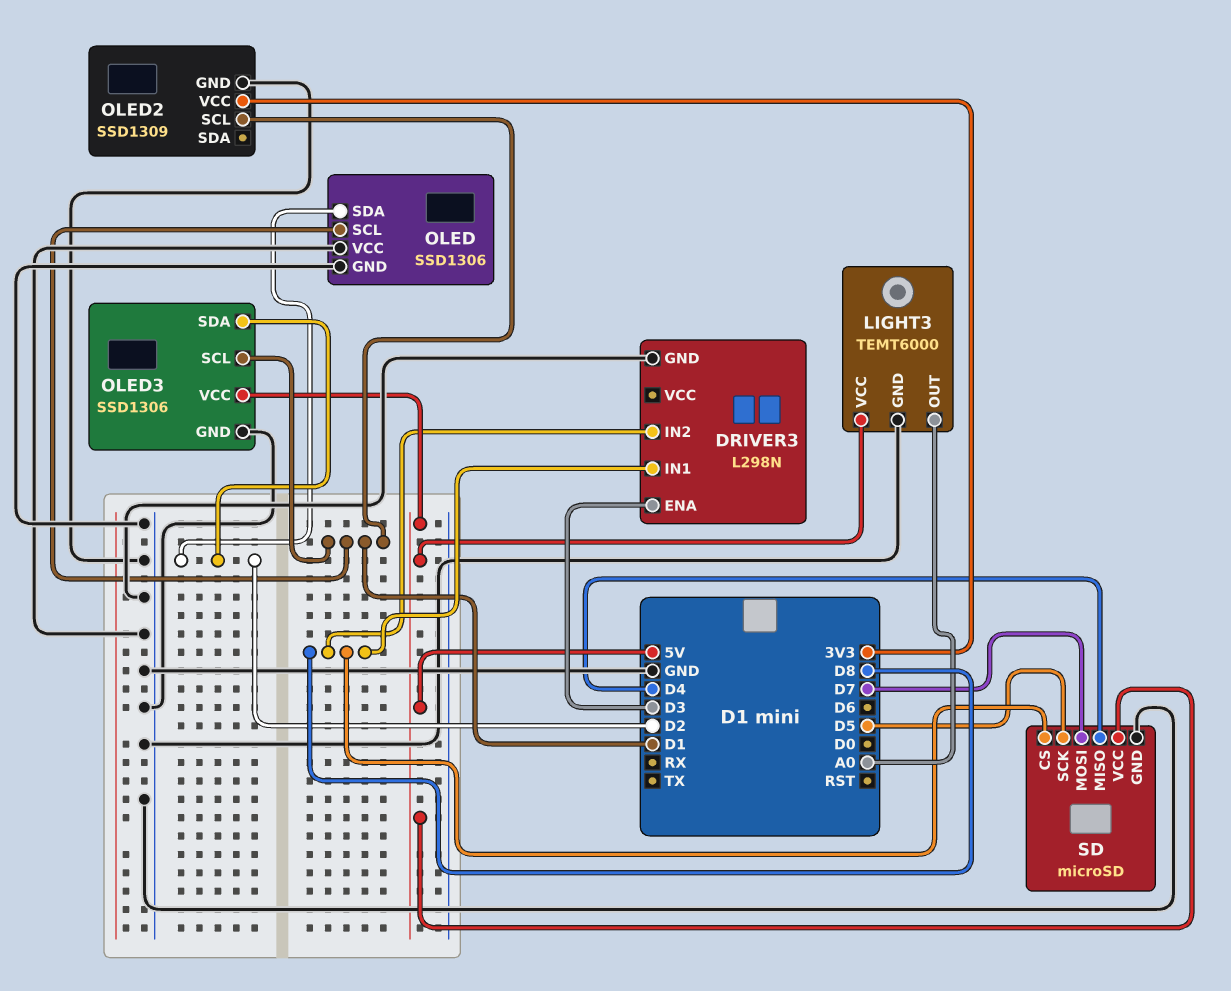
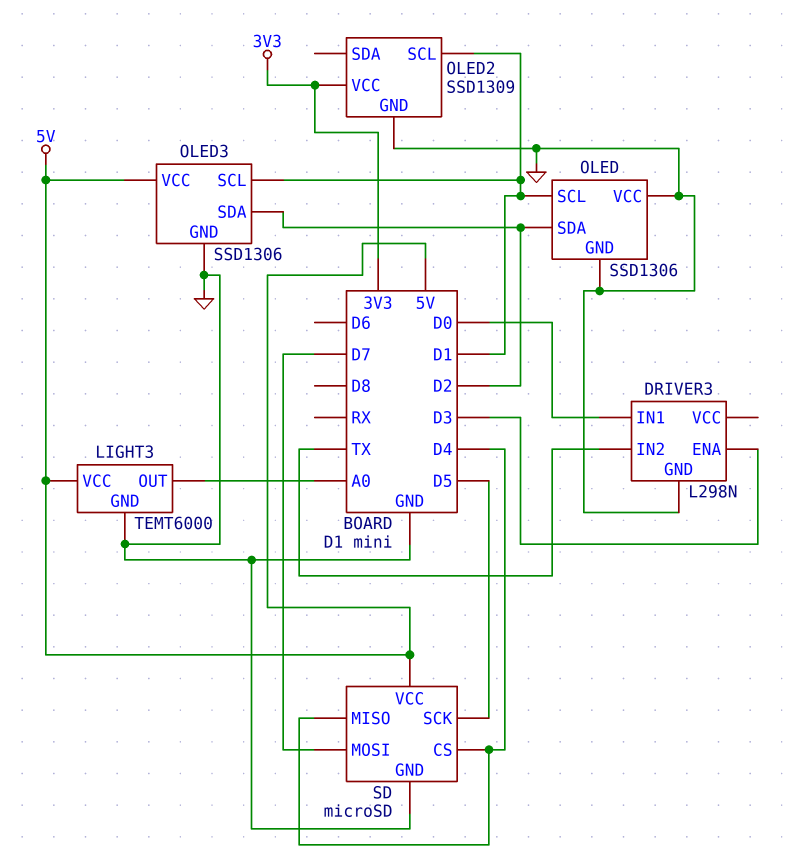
DRIVER3 pin IN1: D8 -> D0
DRIVER3 pin IN2: D8 -> TX
SD pin CS: D8 -> D4

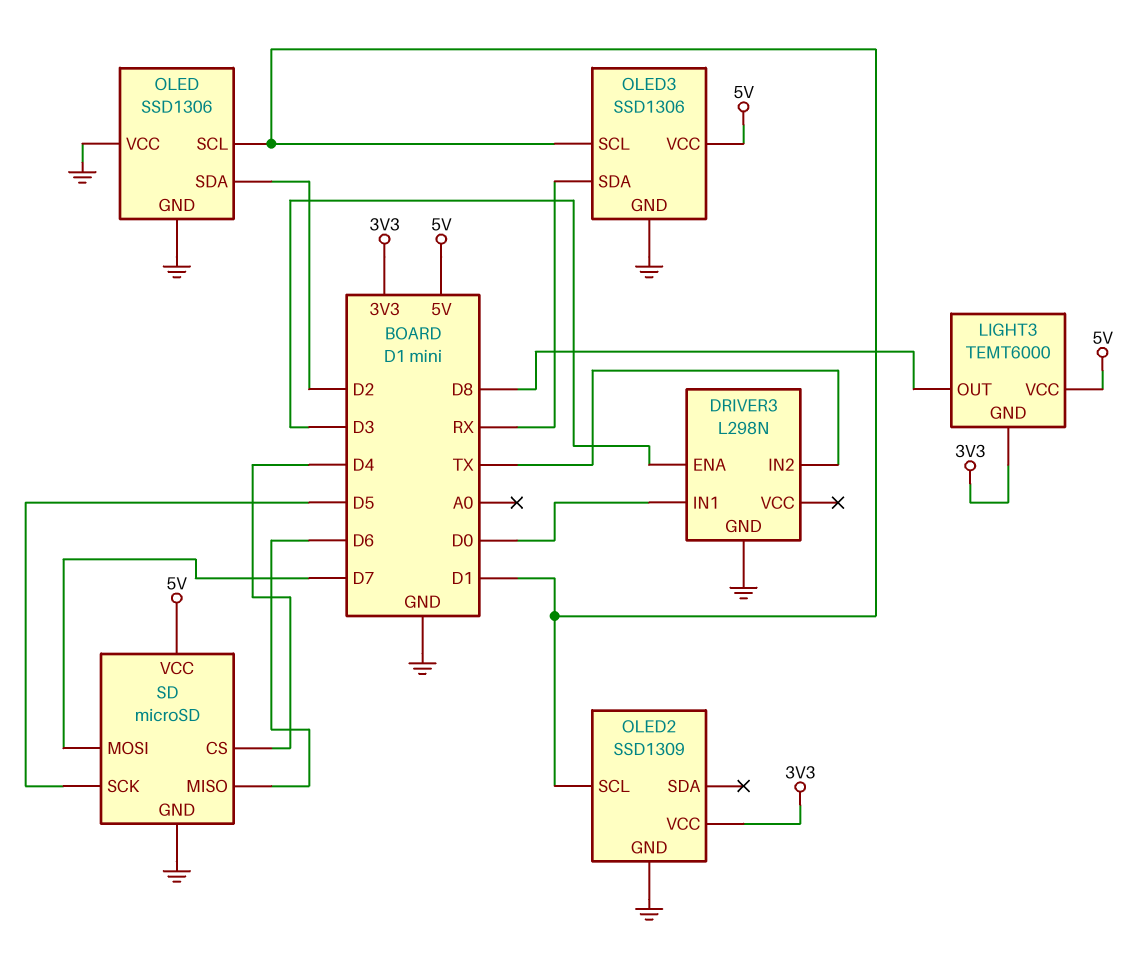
LIGHT3 pin GND: GND -> 3V3
LIGHT3 pin OUT: A0 -> D8
OLED3 pin SDA: D2 -> RX
SD pin MISO: D4 -> D6

